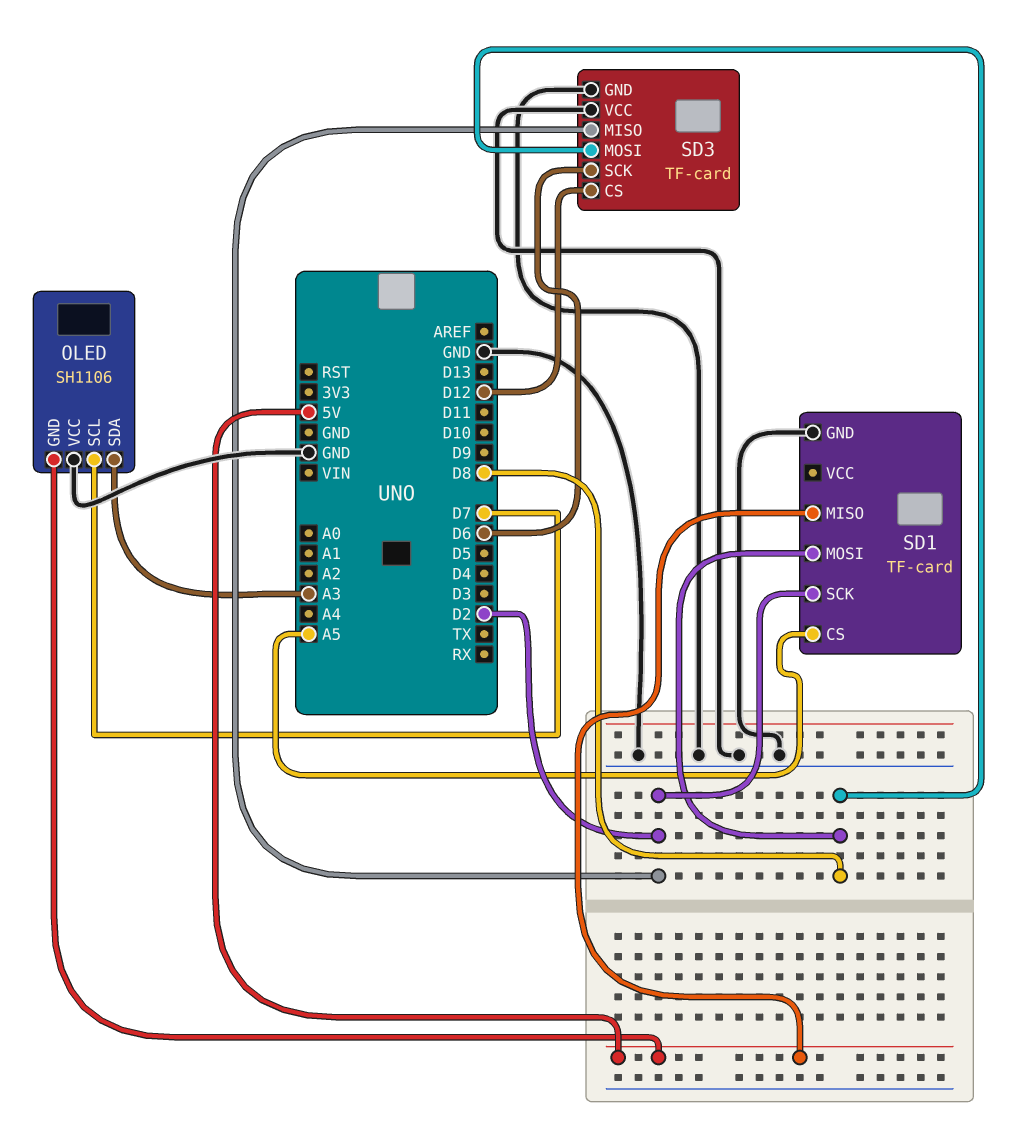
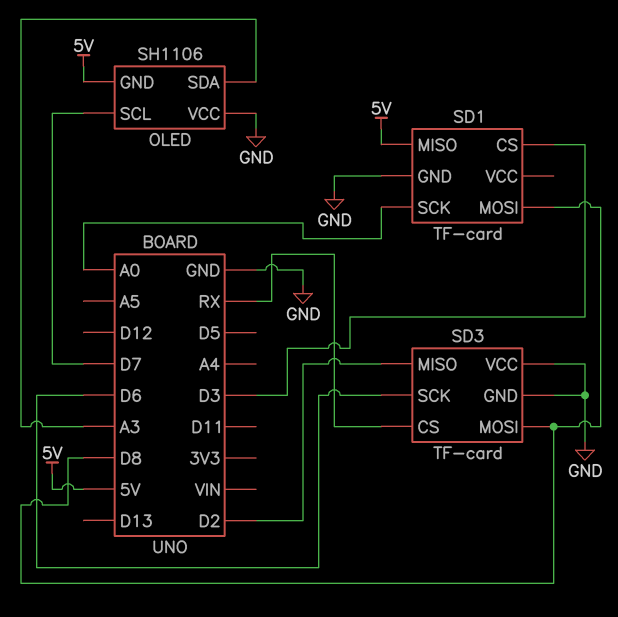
SD1 pin CS: A5 -> D3
SD1 pin SCK: D2 -> A0
SD3 pin CS: D12 -> RX

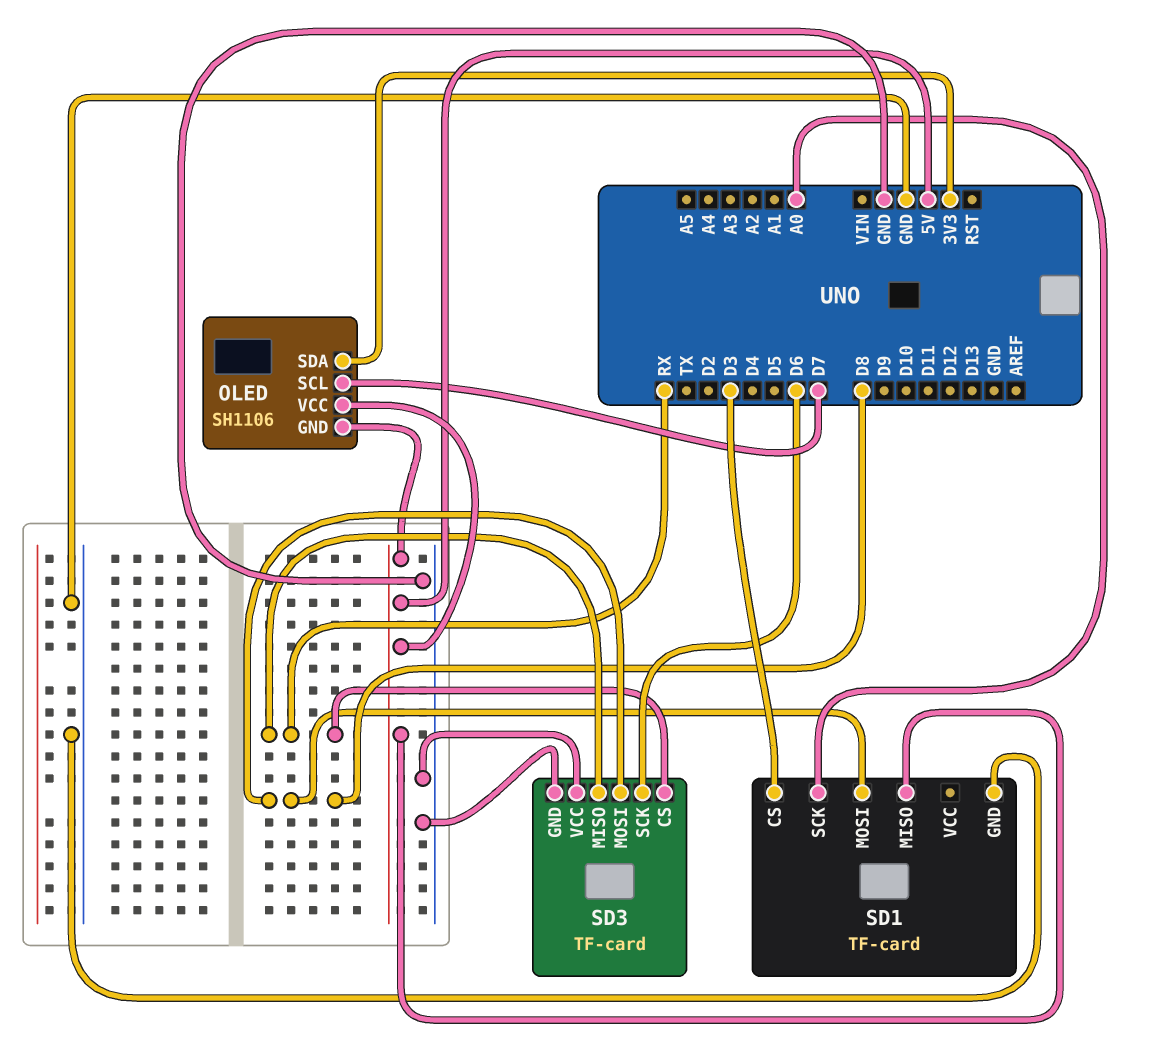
OLED pin SDA: A3 -> 3V3
OLED pin VCC: GND -> 5V
SD3 pin MISO: D2 -> RX

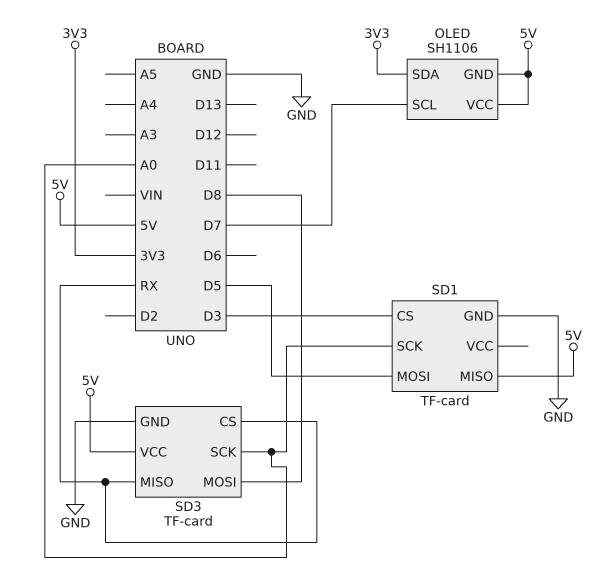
SD1 pin MOSI: D8 -> D5
SD3 pin SCK: D6 -> A0
SD3 pin VCC: GND -> 5V

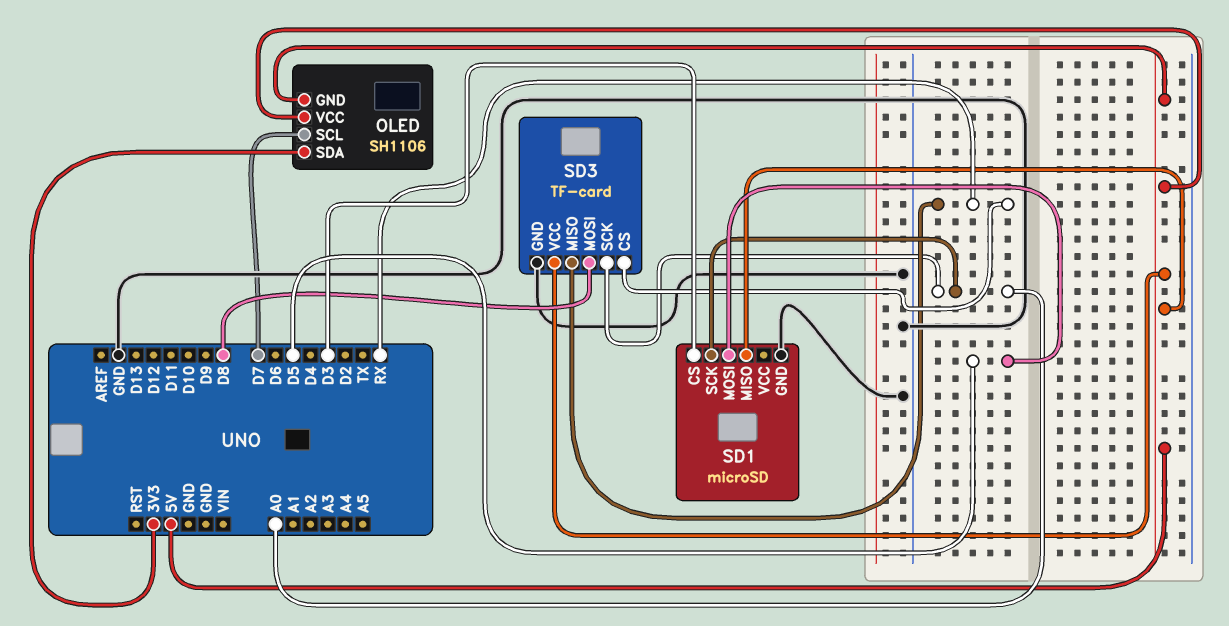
SD1: TF-card -> microSD

